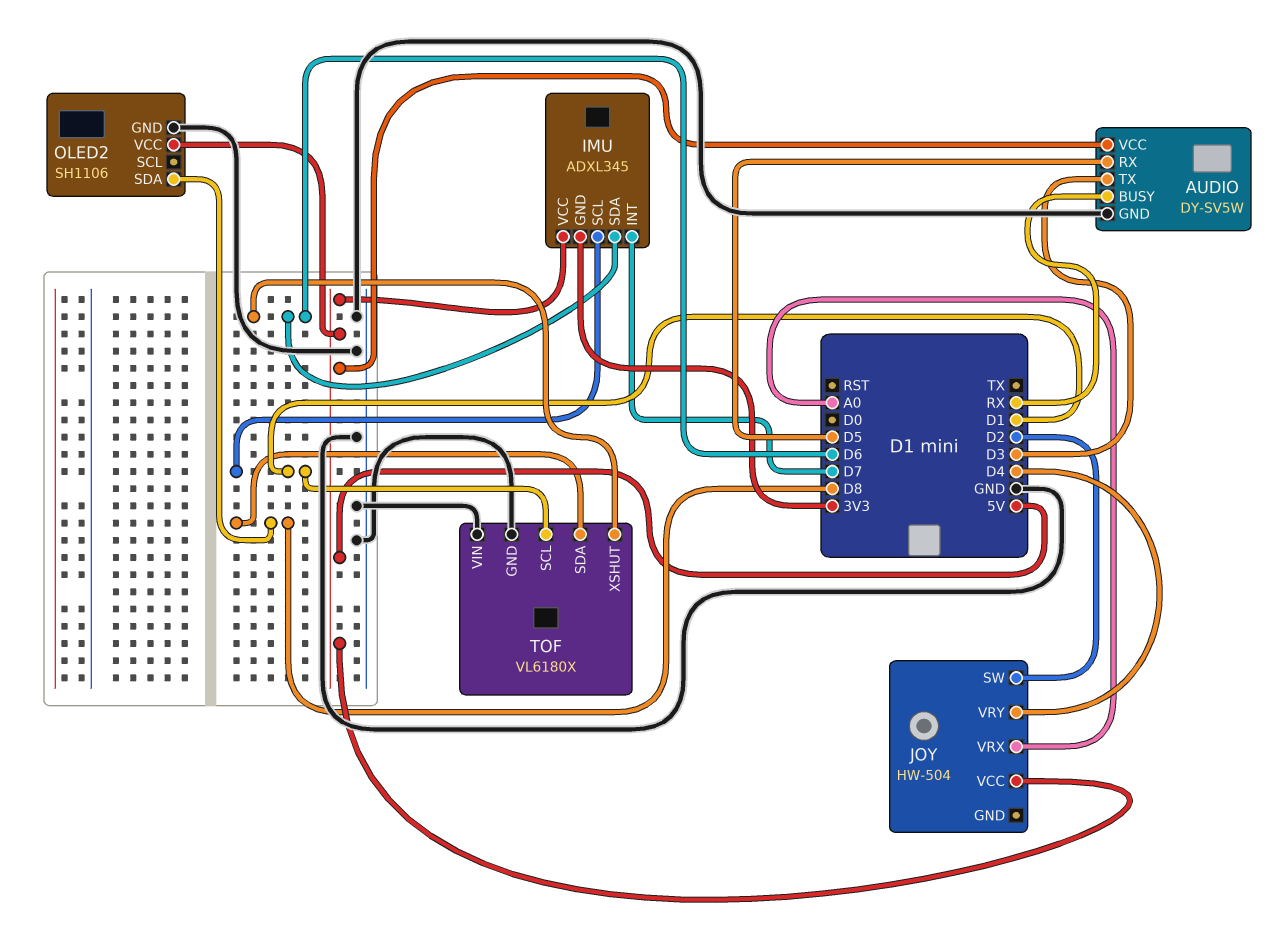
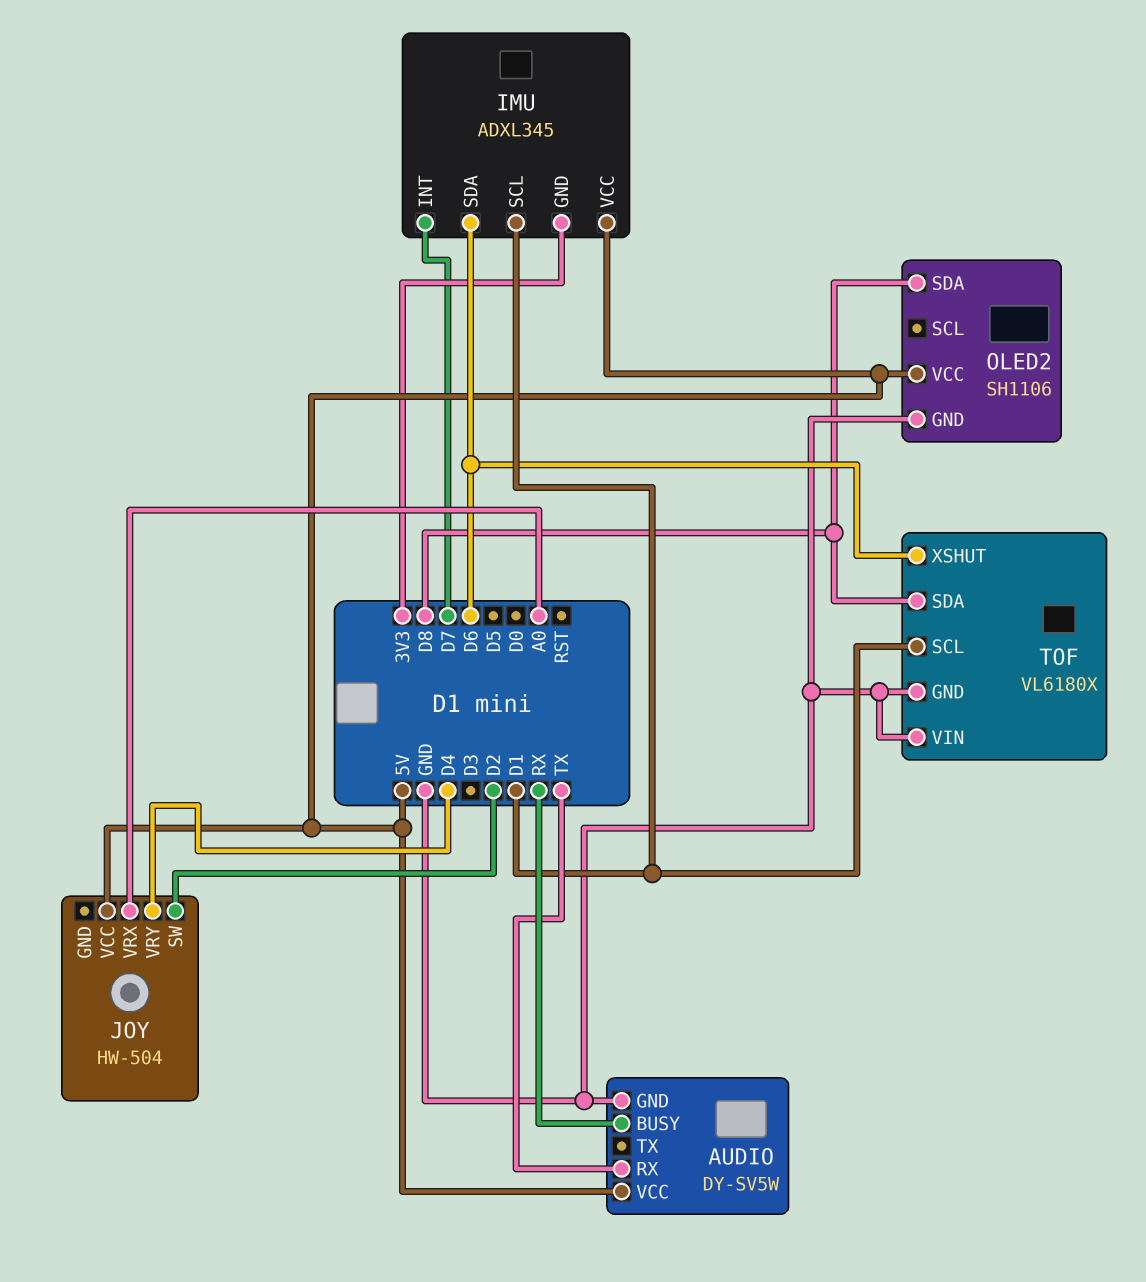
AUDIO pin RX: D5 -> TX
AUDIO pin TX: D3 -> none

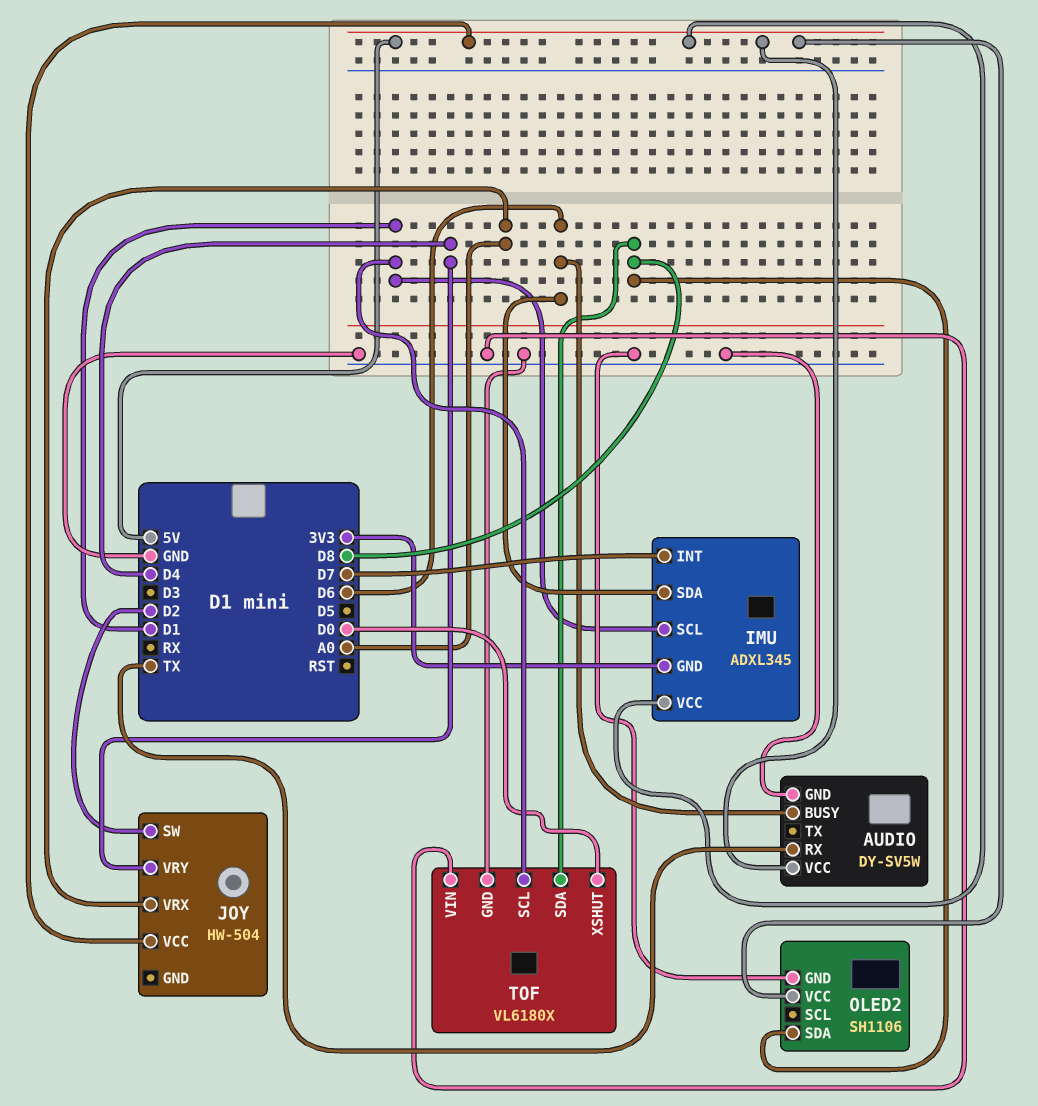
AUDIO pin BUSY: RX -> D6
TOF pin XSHUT: D6 -> D0

